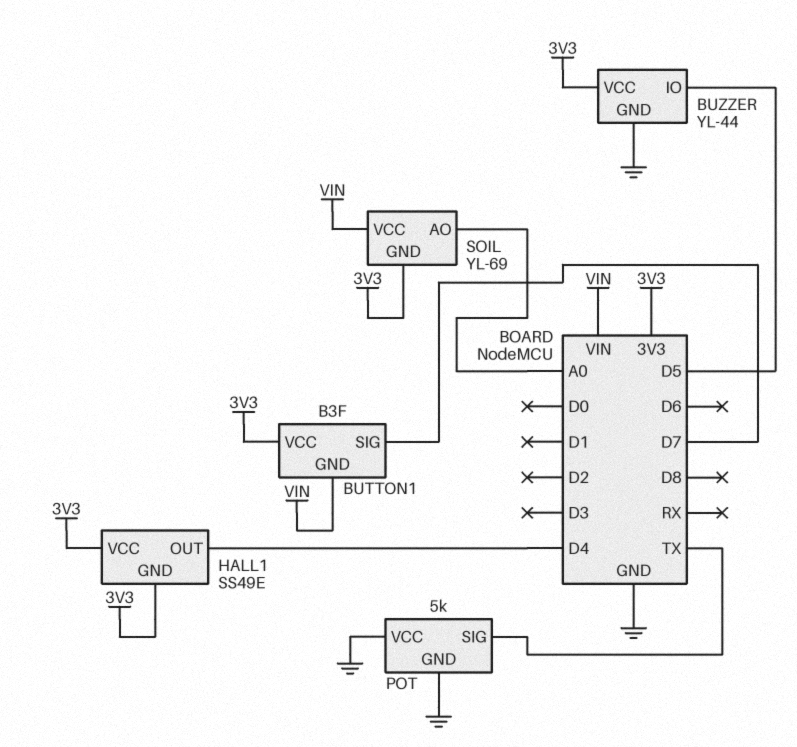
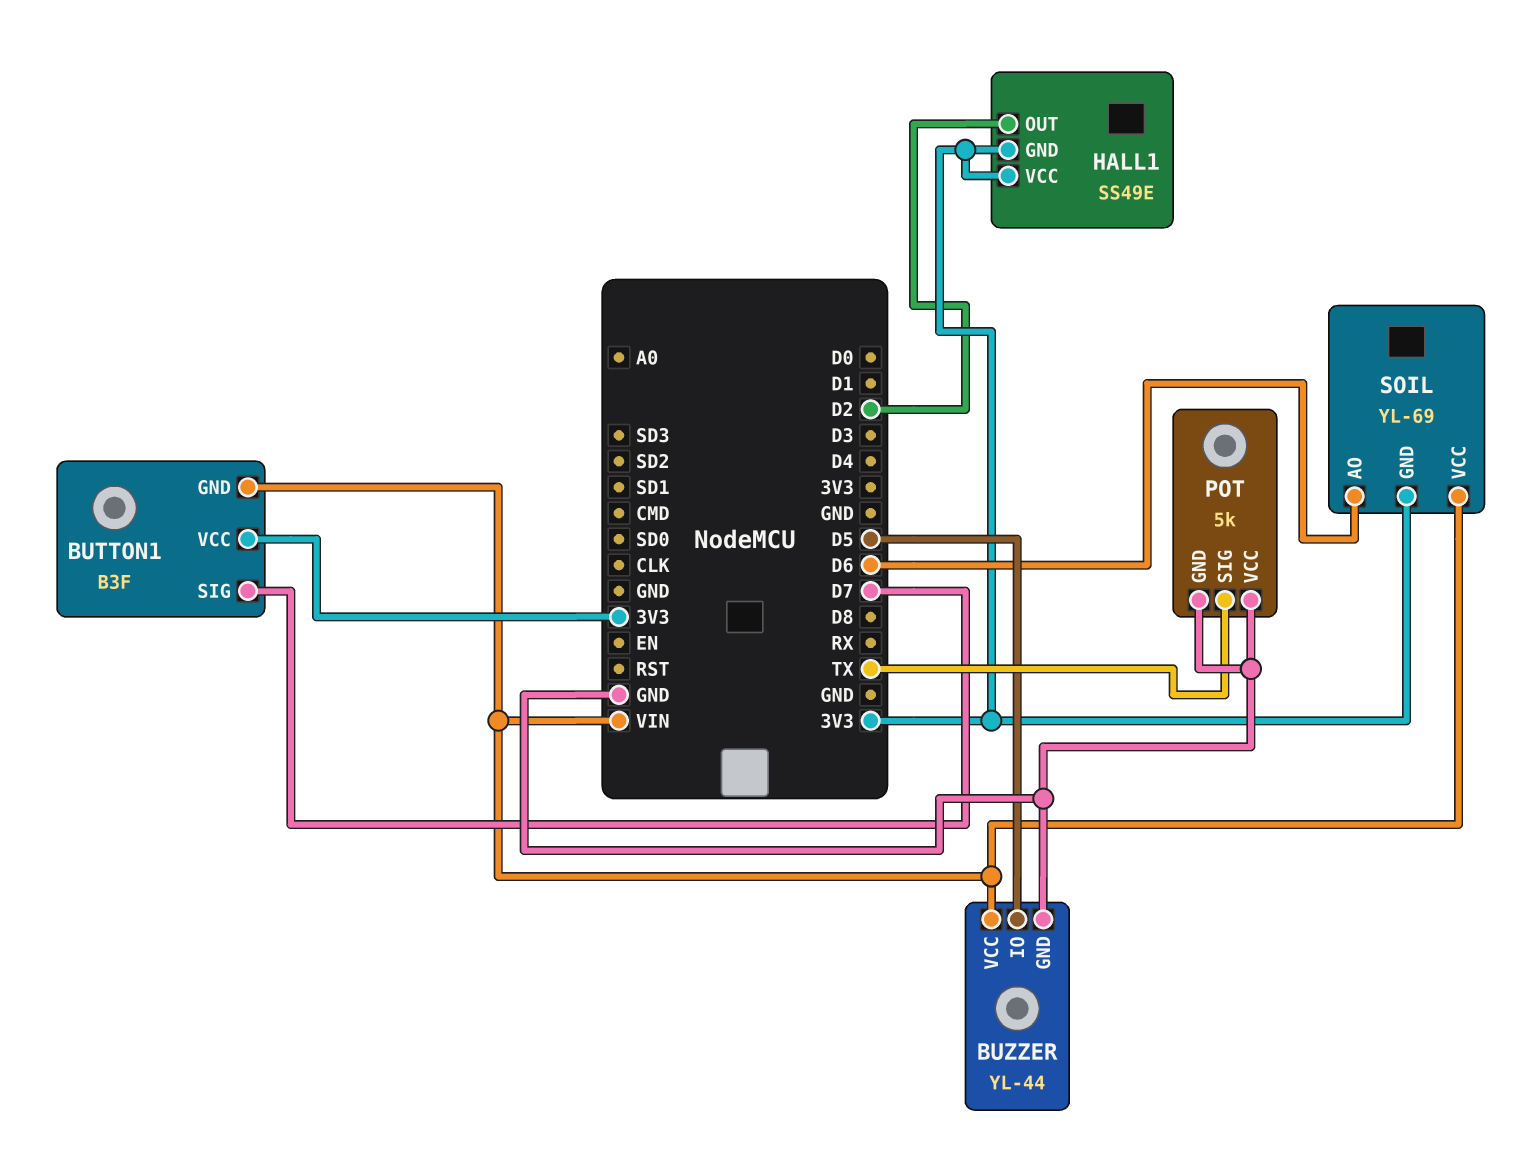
BUZZER pin VCC: 3V3 -> VIN
HALL1 pin OUT: D4 -> D2
SOIL pin AO: A0 -> D6

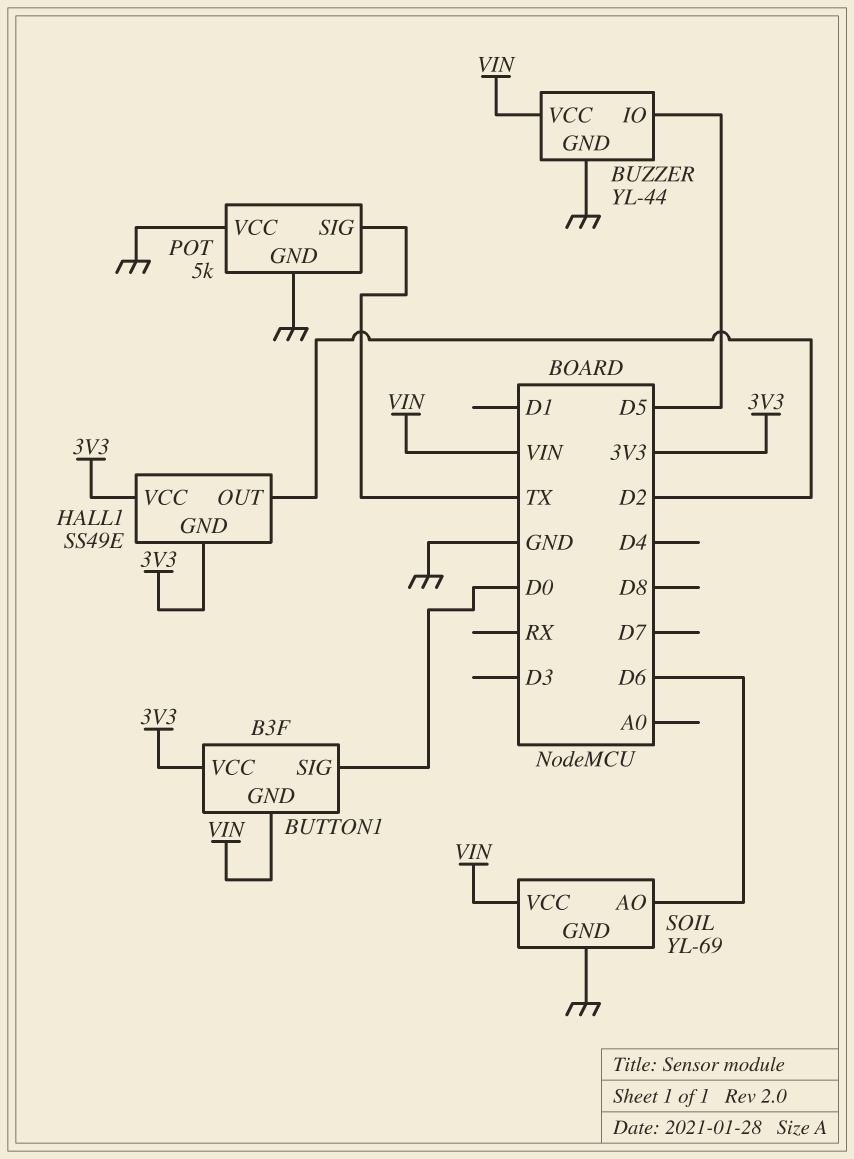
BUTTON1 pin SIG: D7 -> D0
SOIL pin GND: 3V3 -> GND

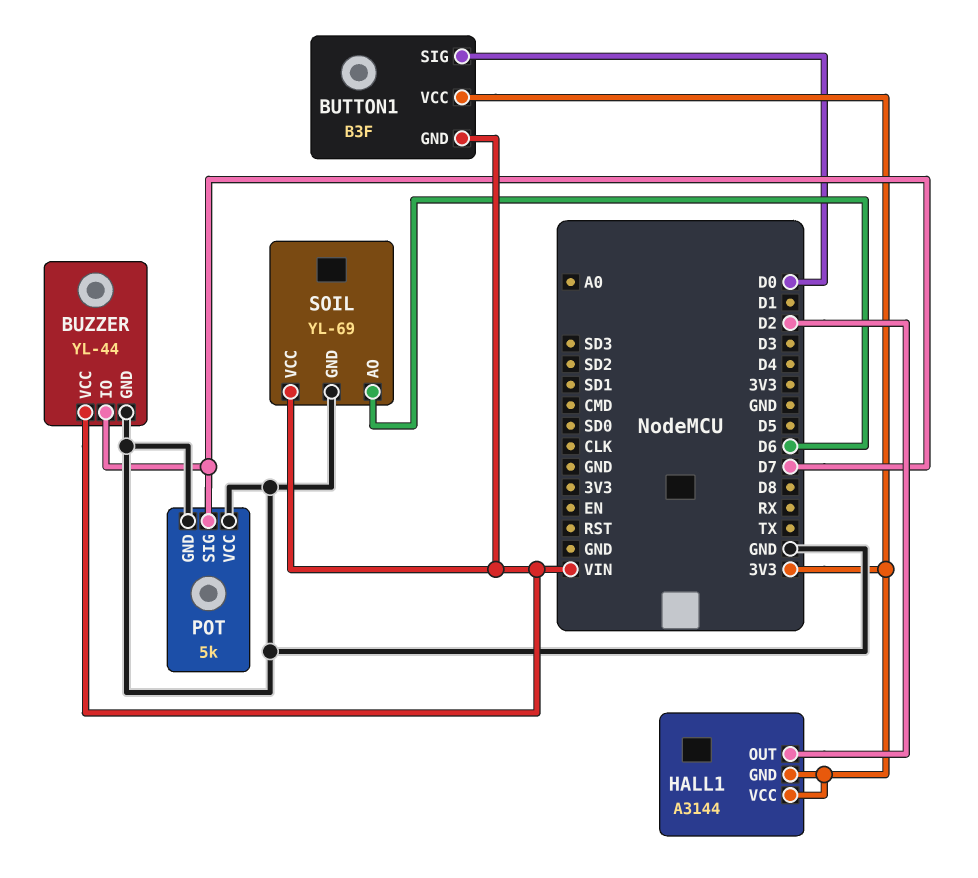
BUZZER pin IO: D5 -> D7
HALL1: SS49E -> A3144
POT pin SIG: TX -> D7

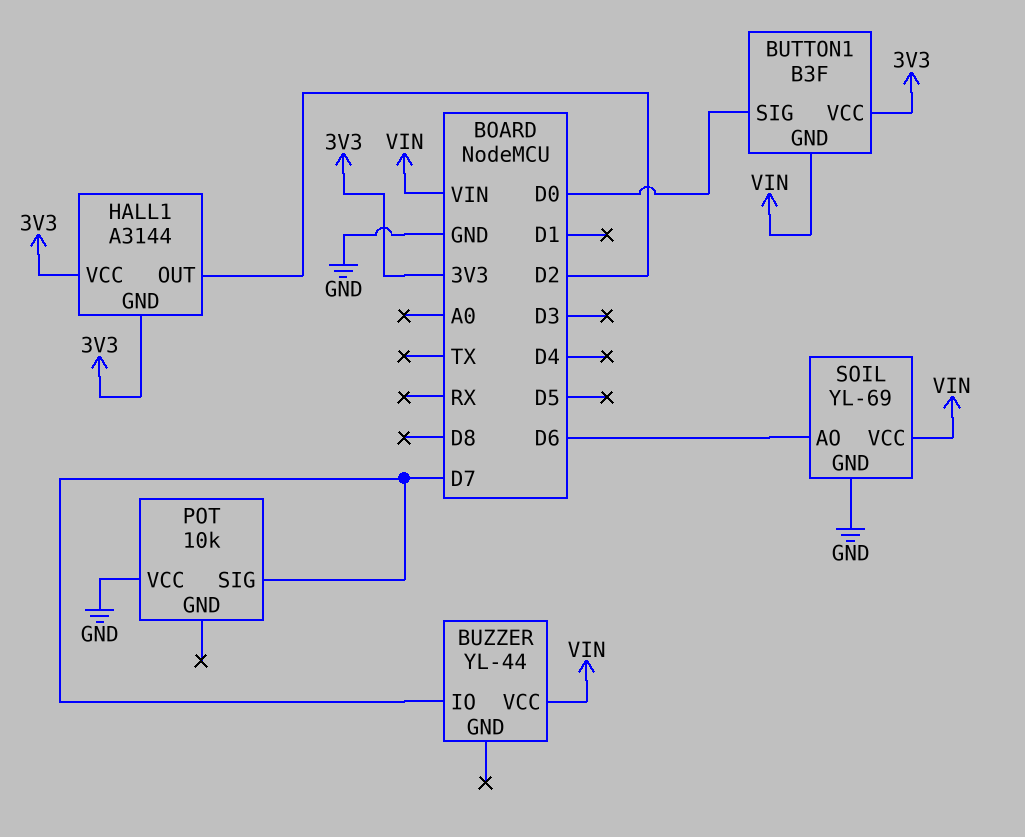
BUZZER pin GND: GND -> none
POT: 5k -> 10k
POT pin GND: GND -> none

